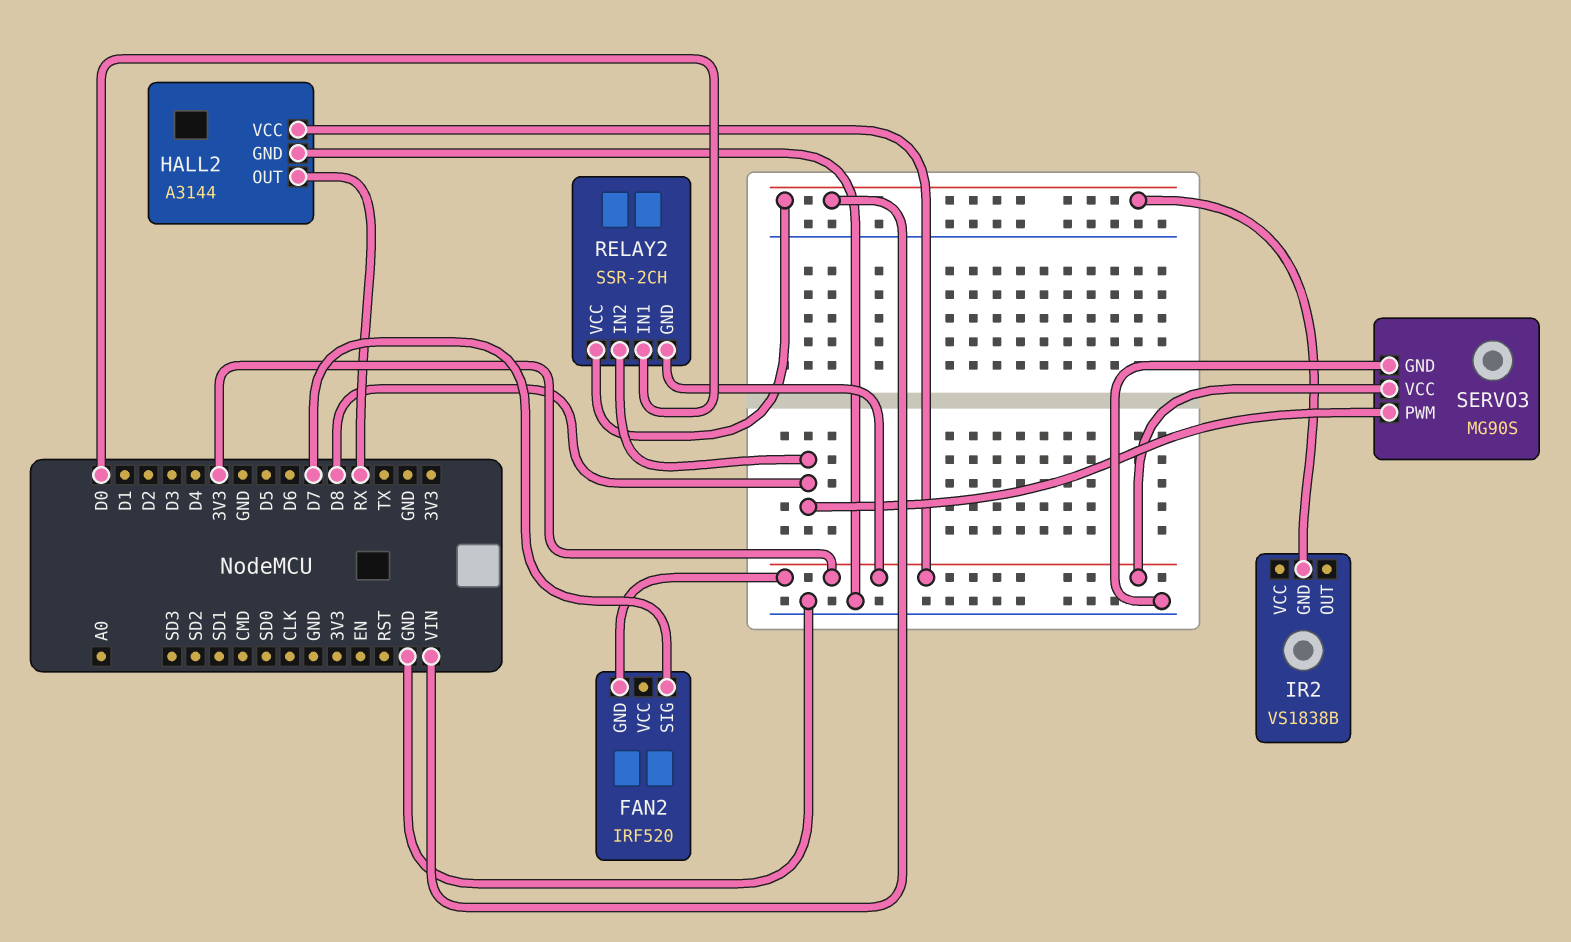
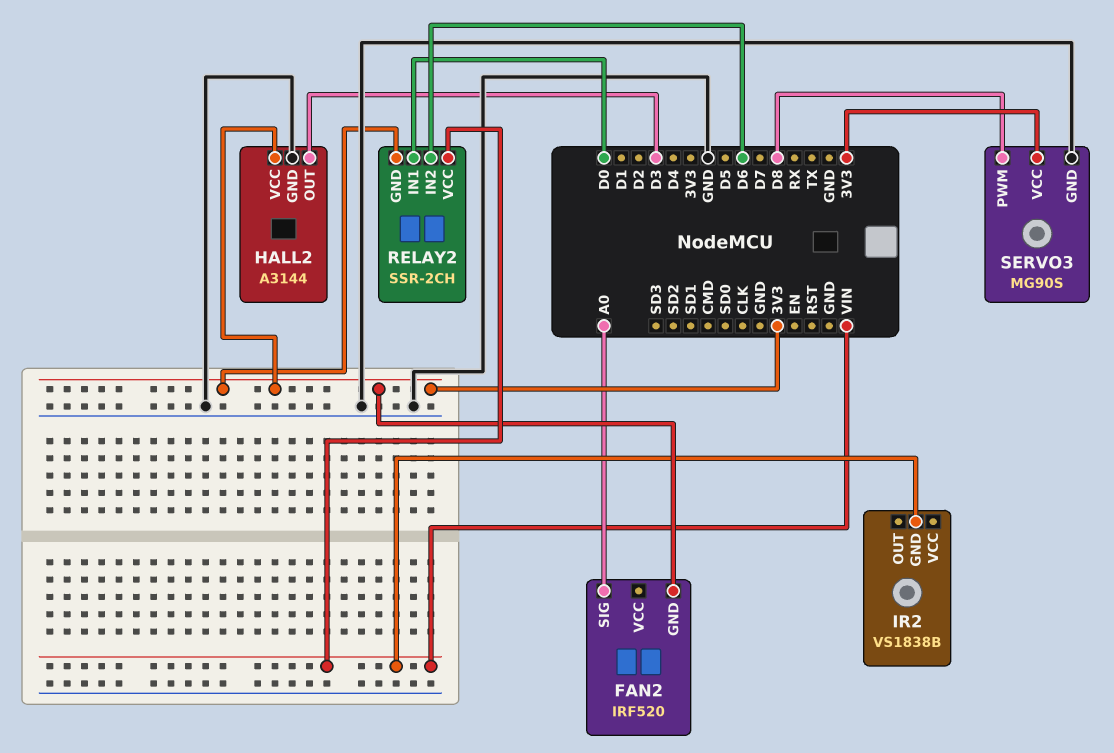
FAN2 pin SIG: D7 -> A0
HALL2 pin OUT: RX -> D3
RELAY2 pin IN2: D8 -> D6

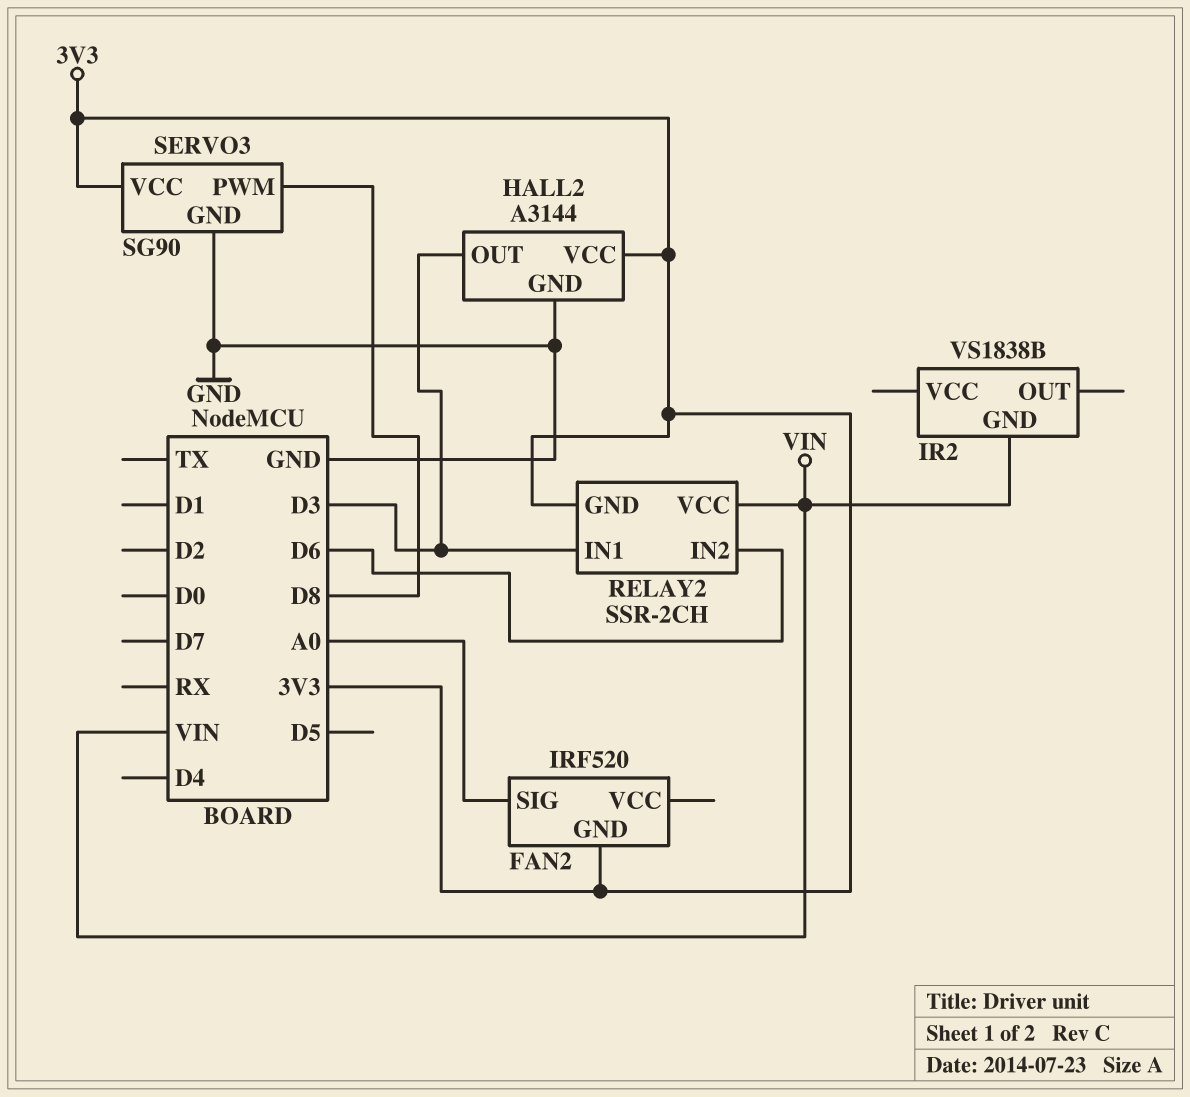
RELAY2 pin IN1: D0 -> D3
SERVO3: MG90S -> SG90

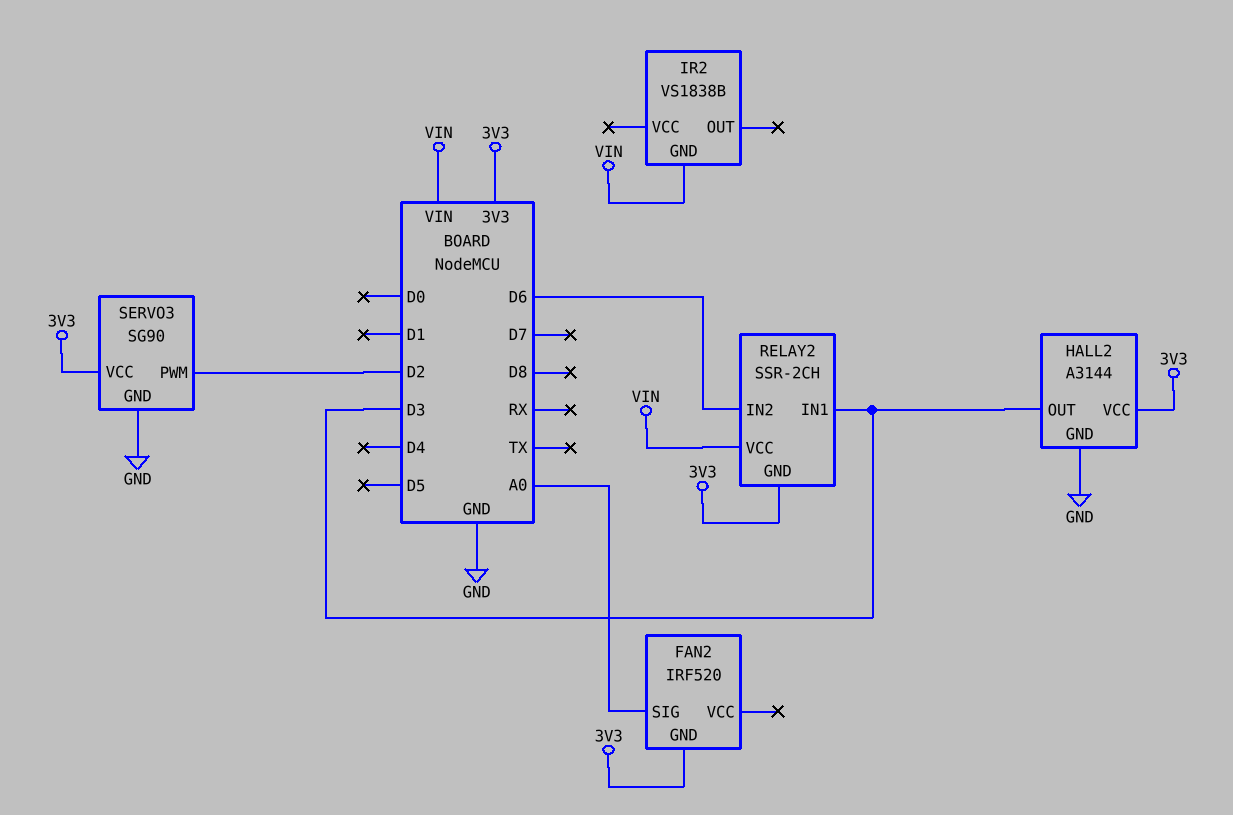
SERVO3 pin PWM: D8 -> D2

